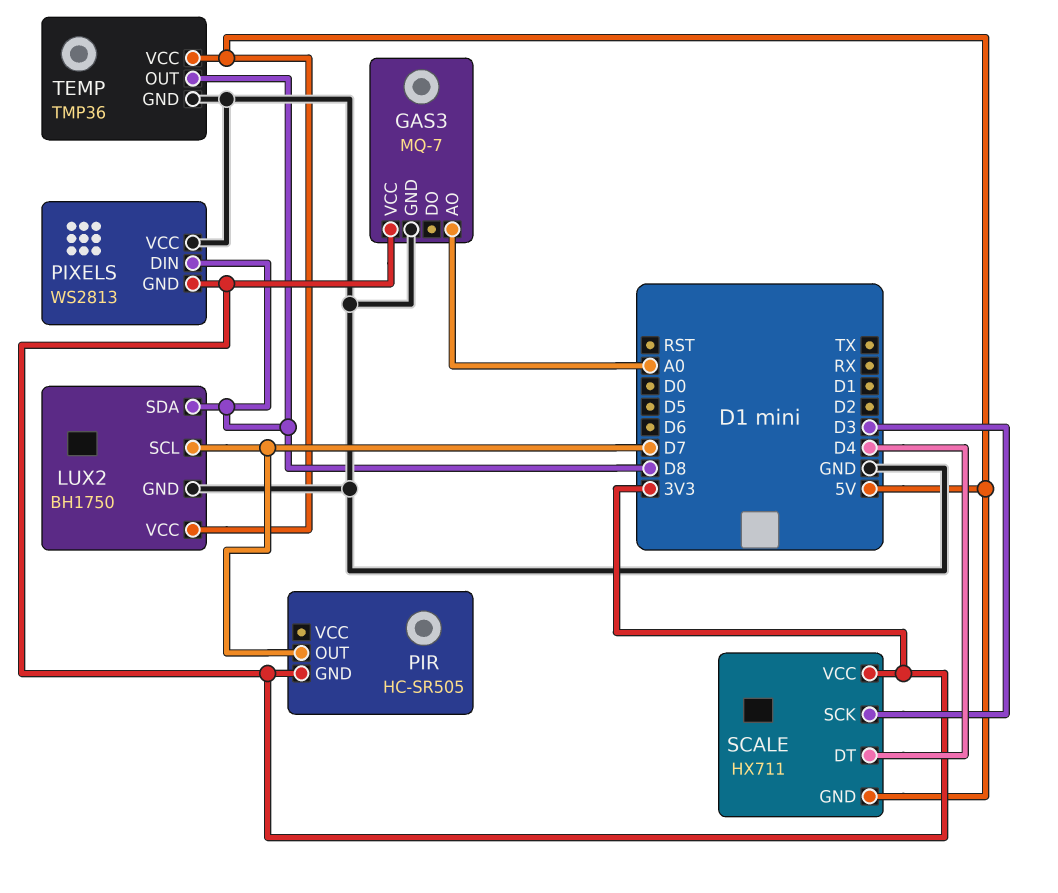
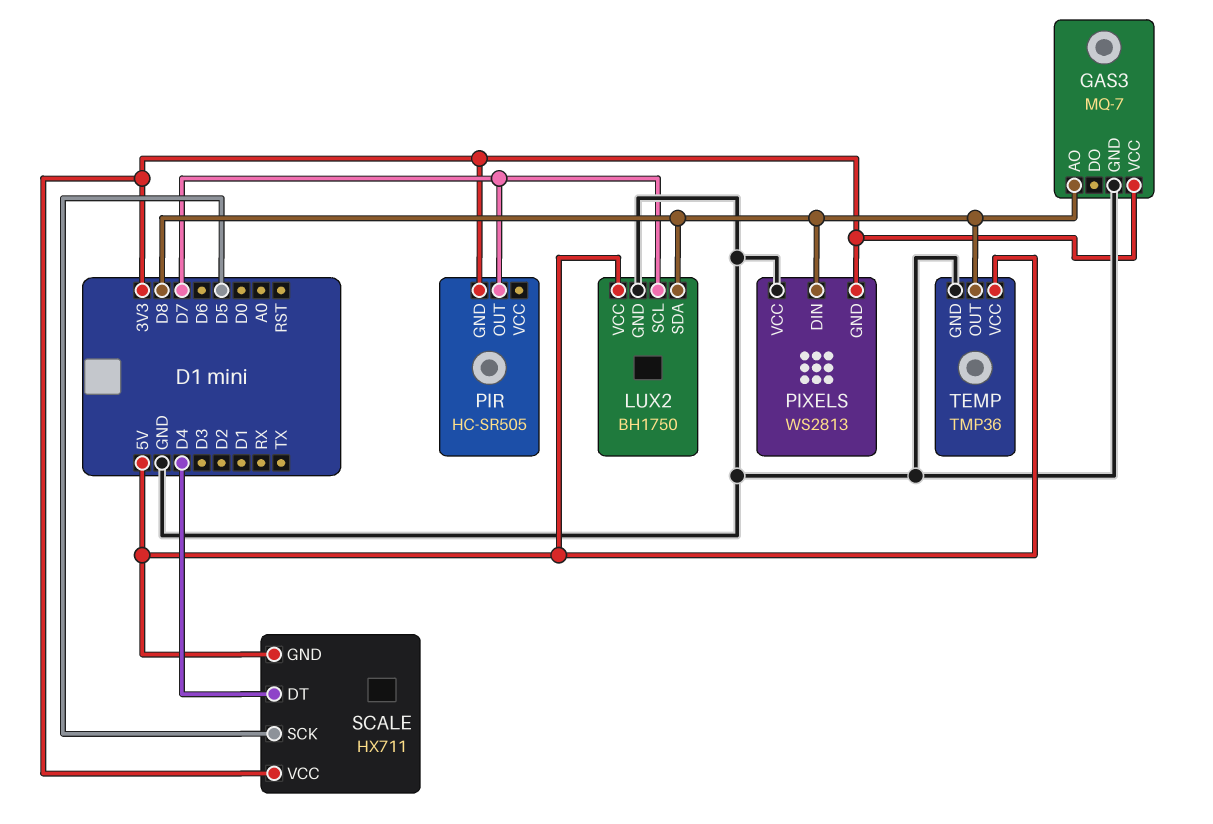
GAS3 pin AO: A0 -> D8
SCALE pin SCK: D3 -> D5

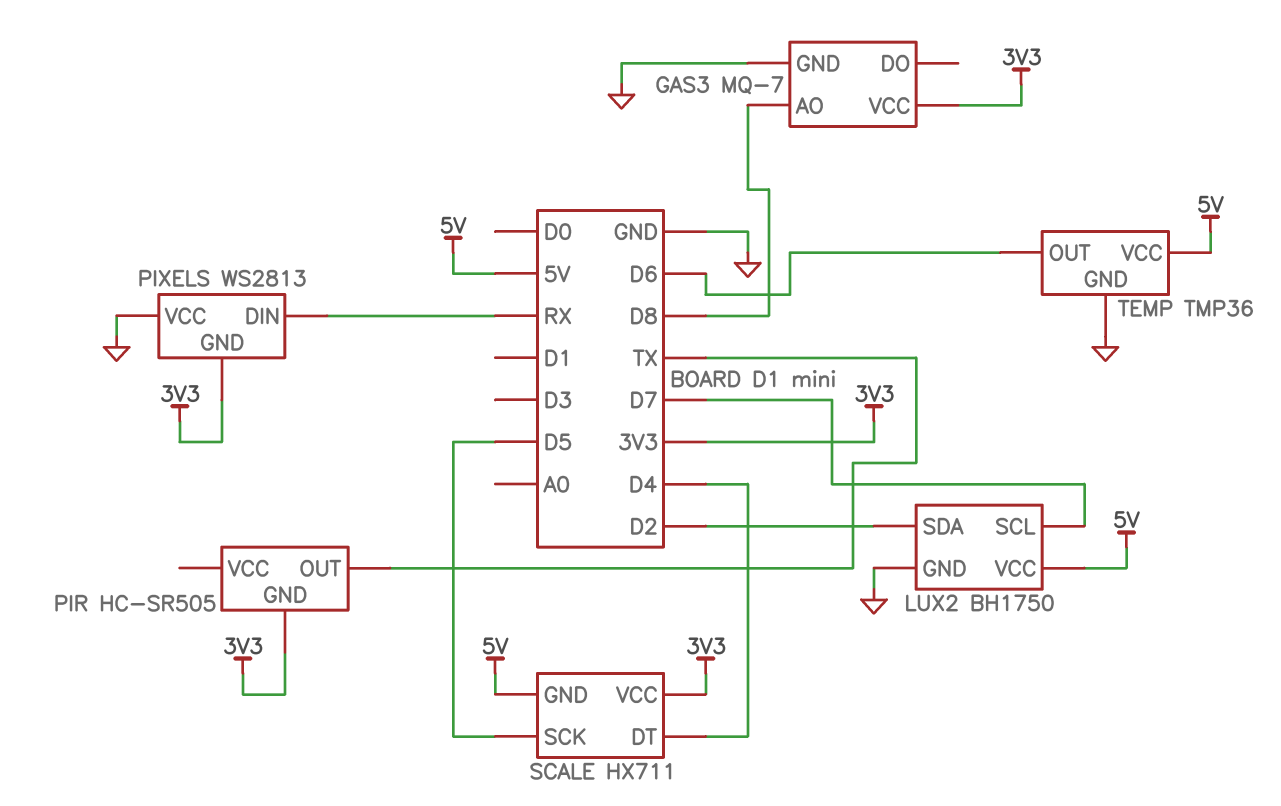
LUX2 pin SDA: D8 -> D2
PIR pin OUT: D7 -> TX
PIXELS pin DIN: D8 -> RX
TEMP pin OUT: D8 -> D6

